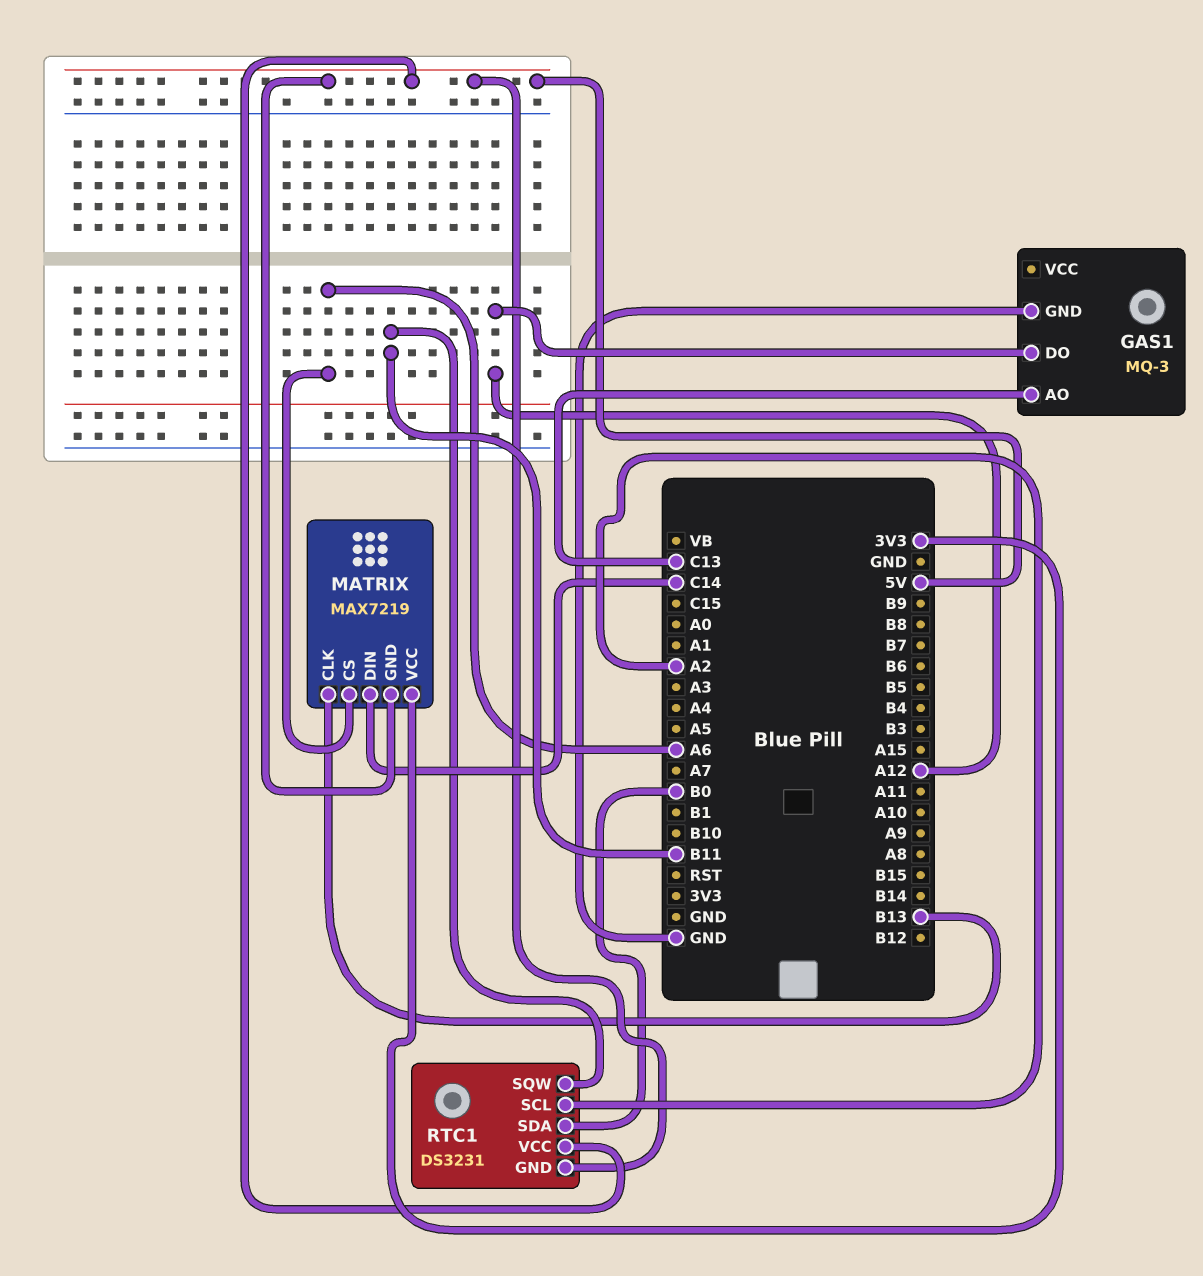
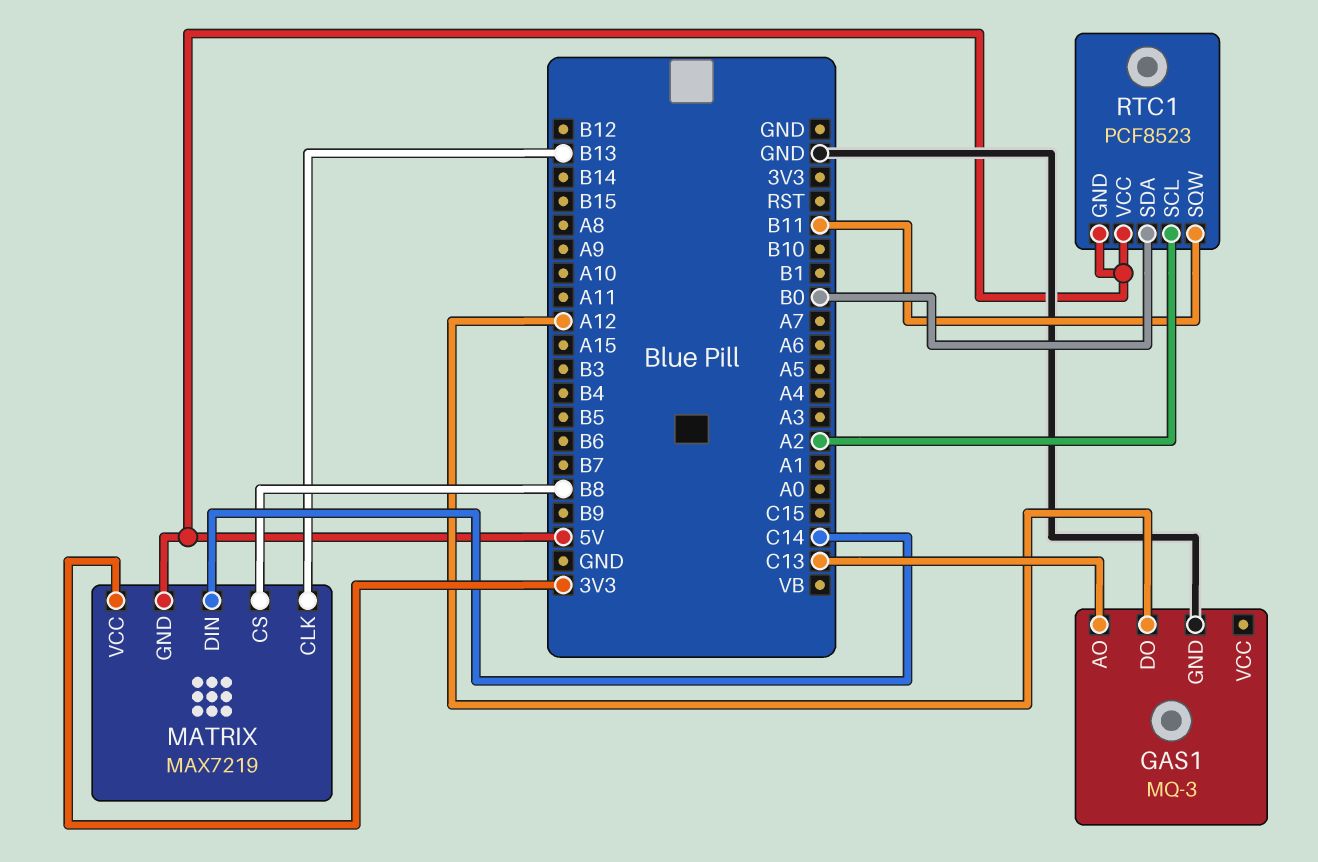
MATRIX pin CS: A6 -> B8
RTC1: DS3231 -> PCF8523

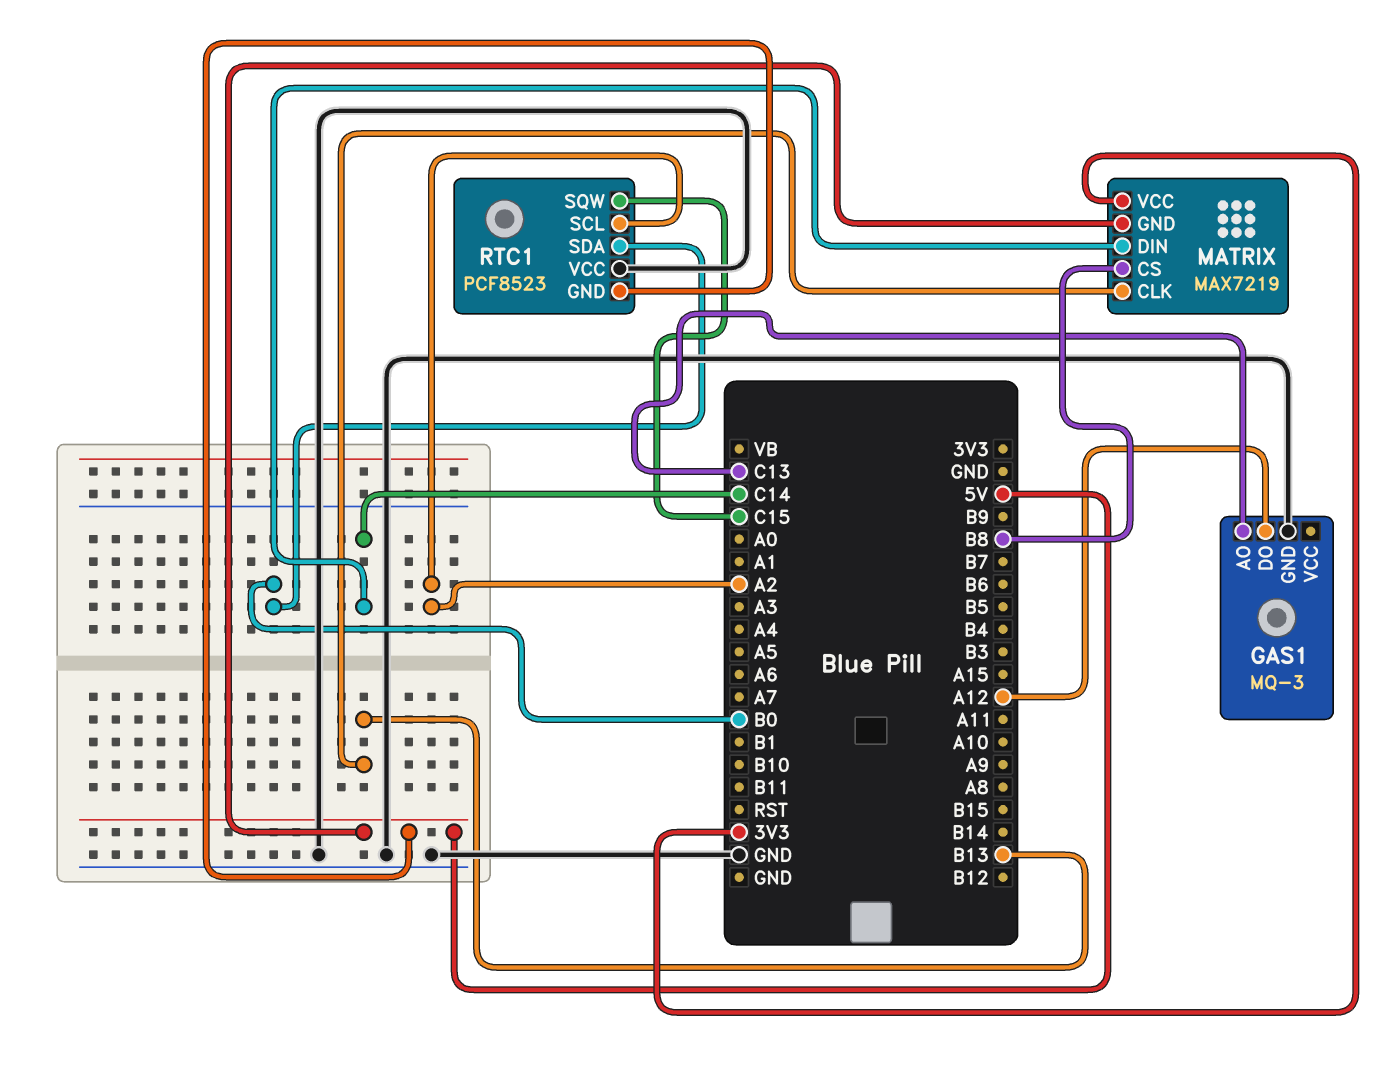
RTC1 pin SQW: B11 -> C15
RTC1 pin VCC: 5V -> GND

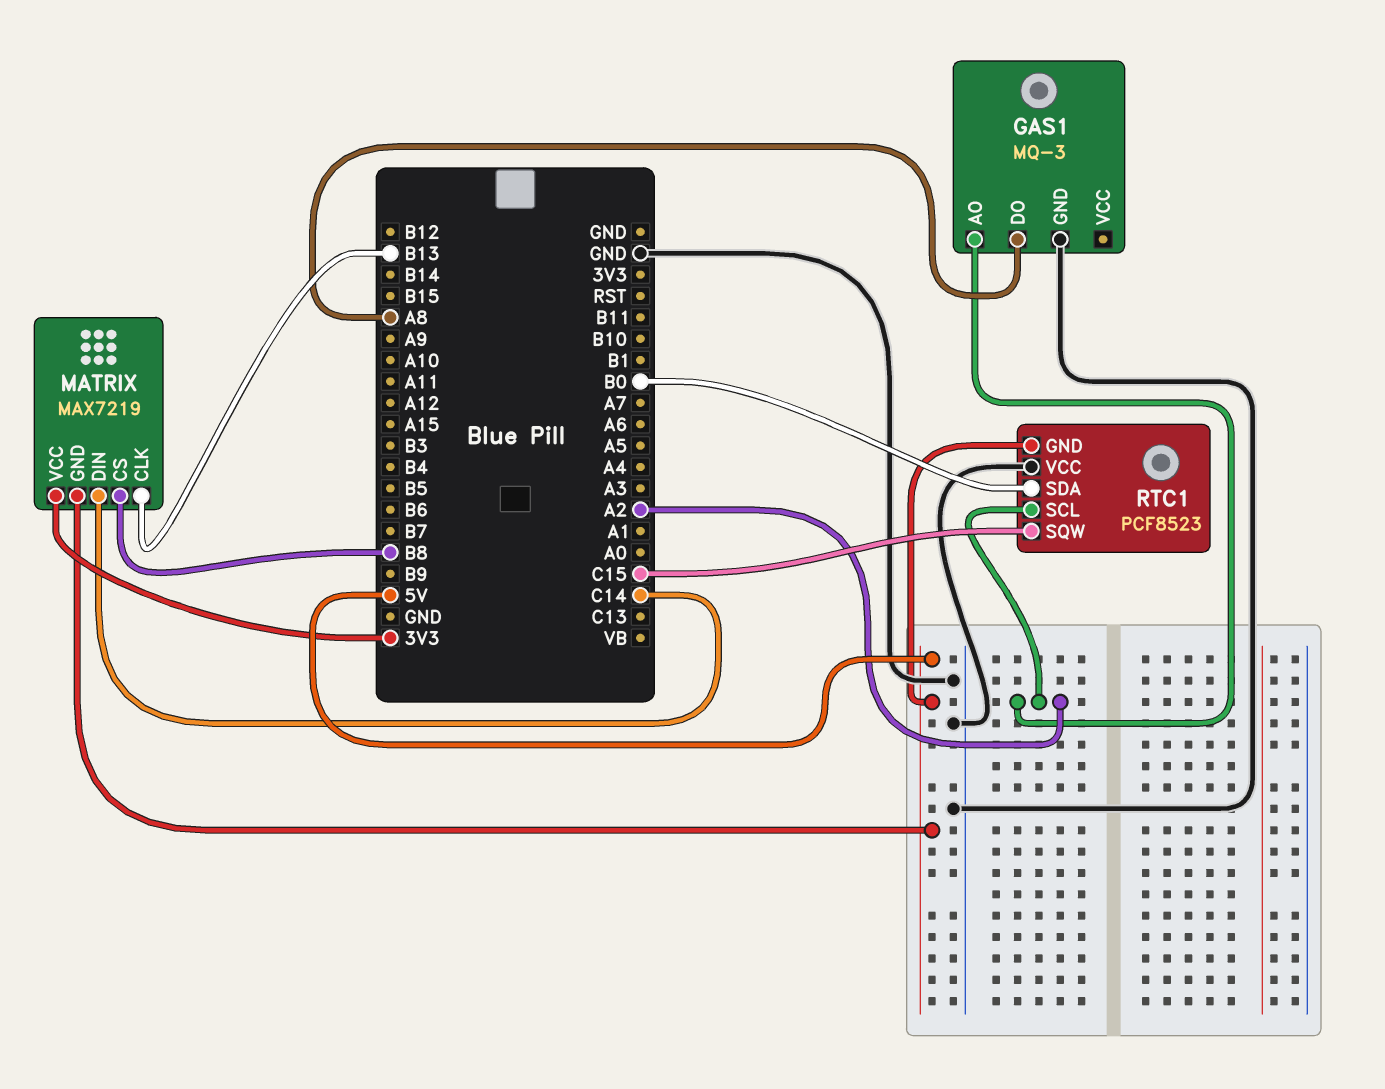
GAS1 pin AO: C13 -> A2
GAS1 pin DO: A12 -> A8

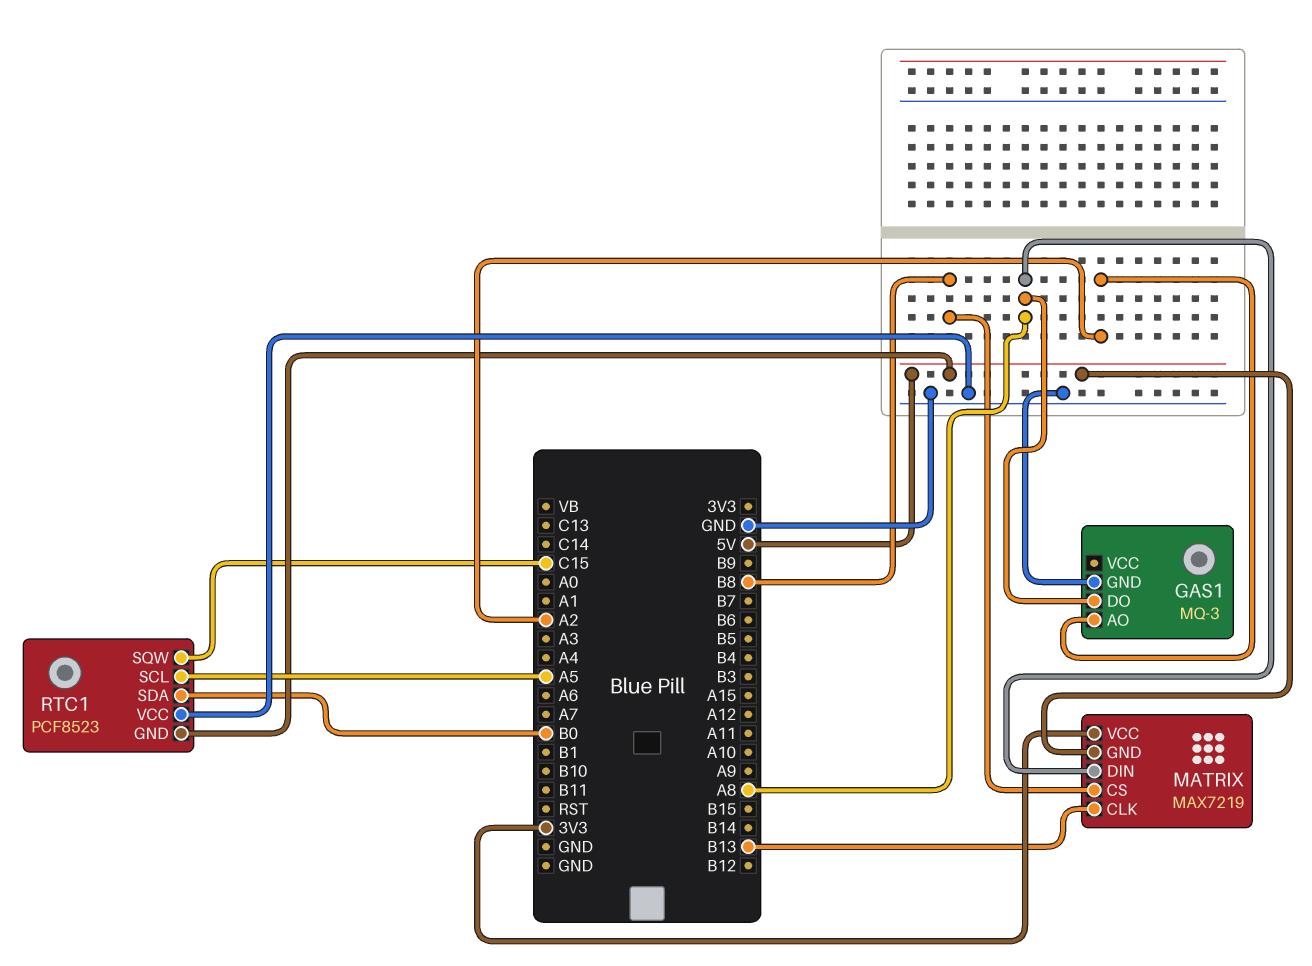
MATRIX pin DIN: C14 -> A8
RTC1 pin SCL: A2 -> A5

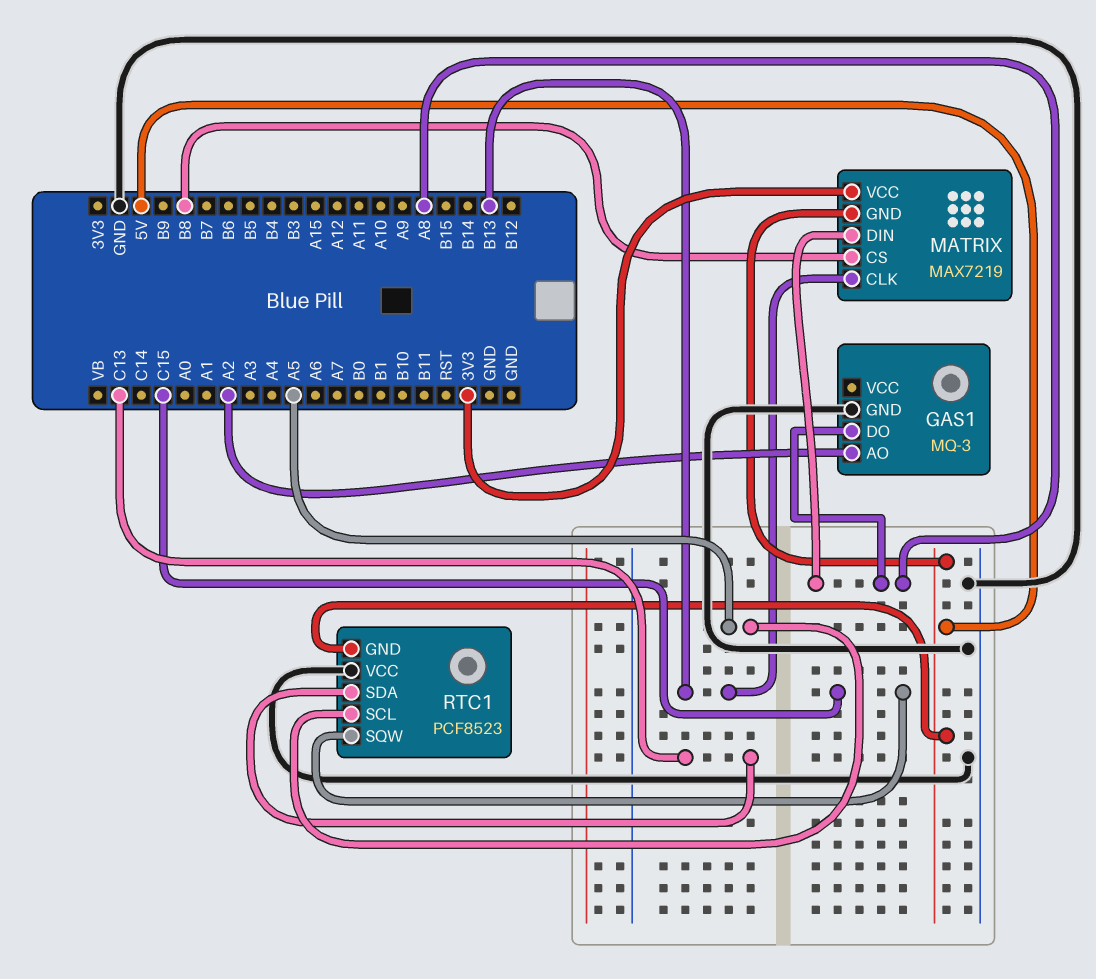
RTC1 pin SDA: B0 -> C13

